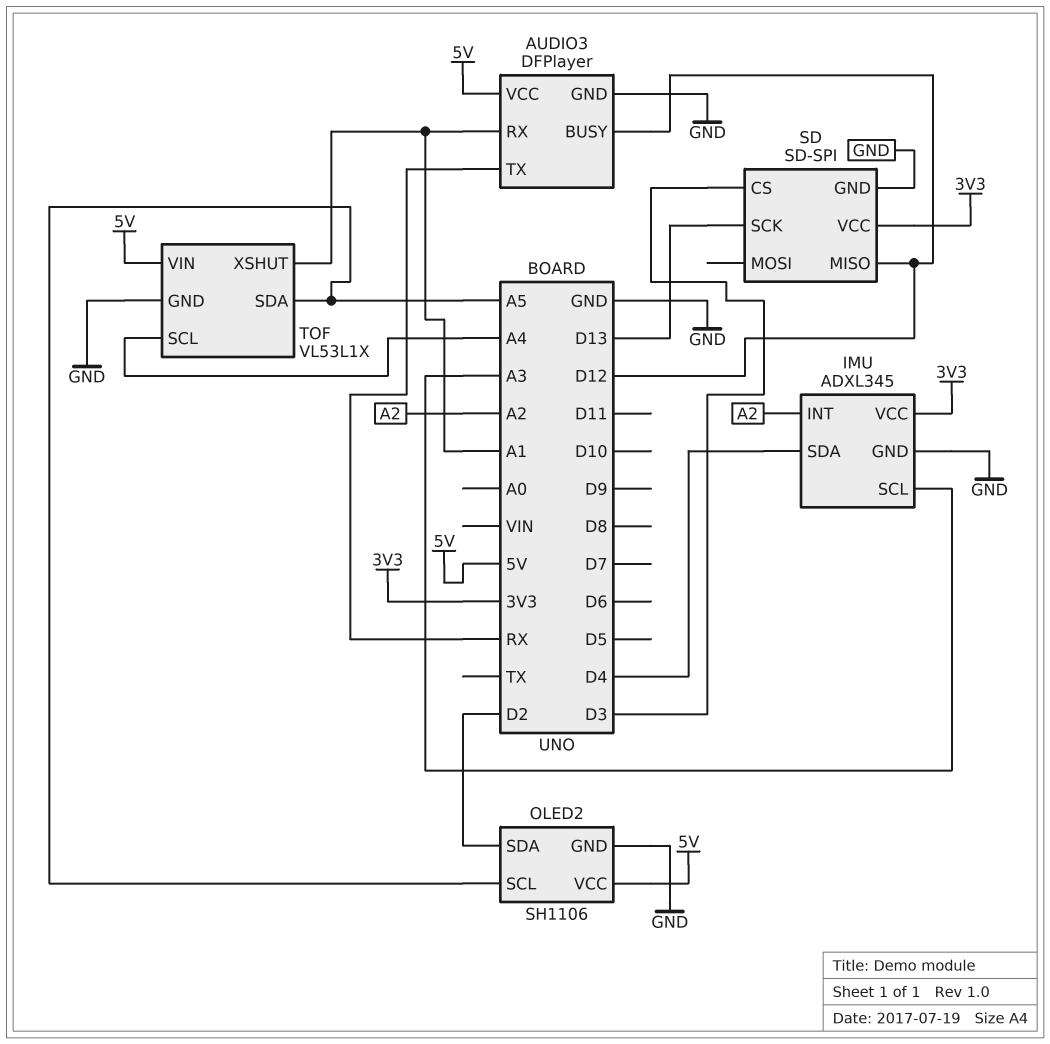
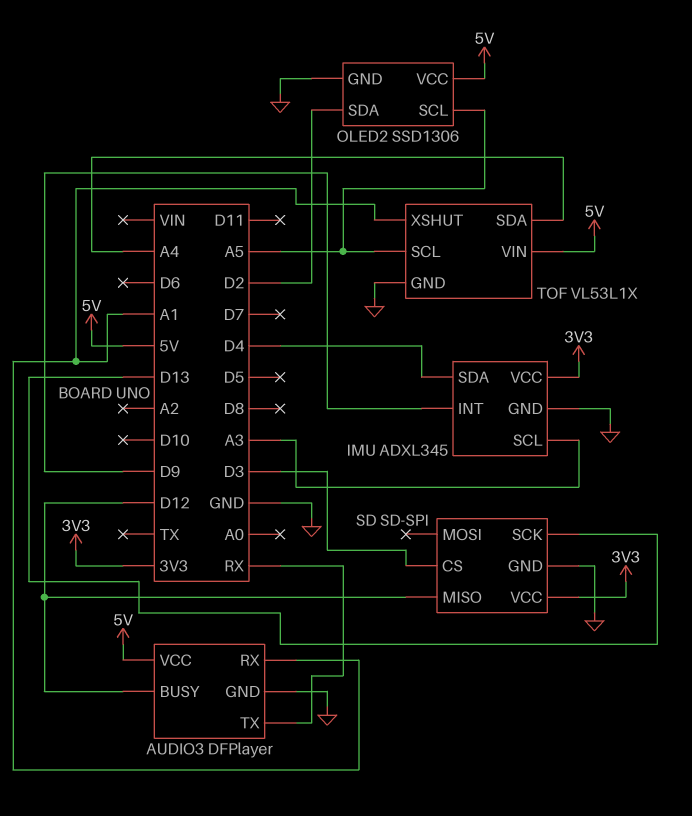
IMU pin INT: A2 -> D9
OLED2: SH1106 -> SSD1306
TOF pin SCL: A4 -> A5
TOF pin SDA: A5 -> A4

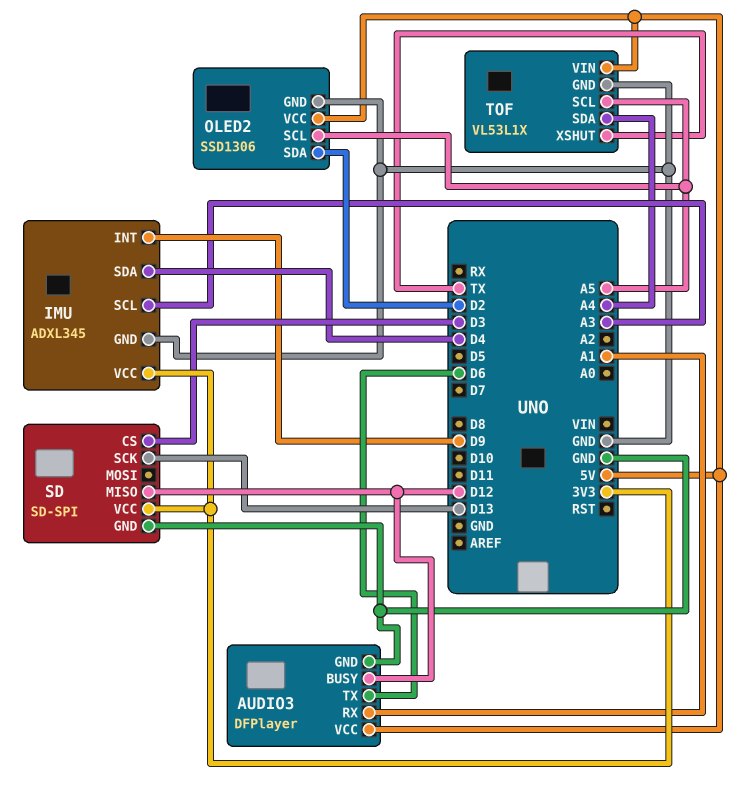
AUDIO3 pin TX: RX -> D6
TOF pin XSHUT: A1 -> TX

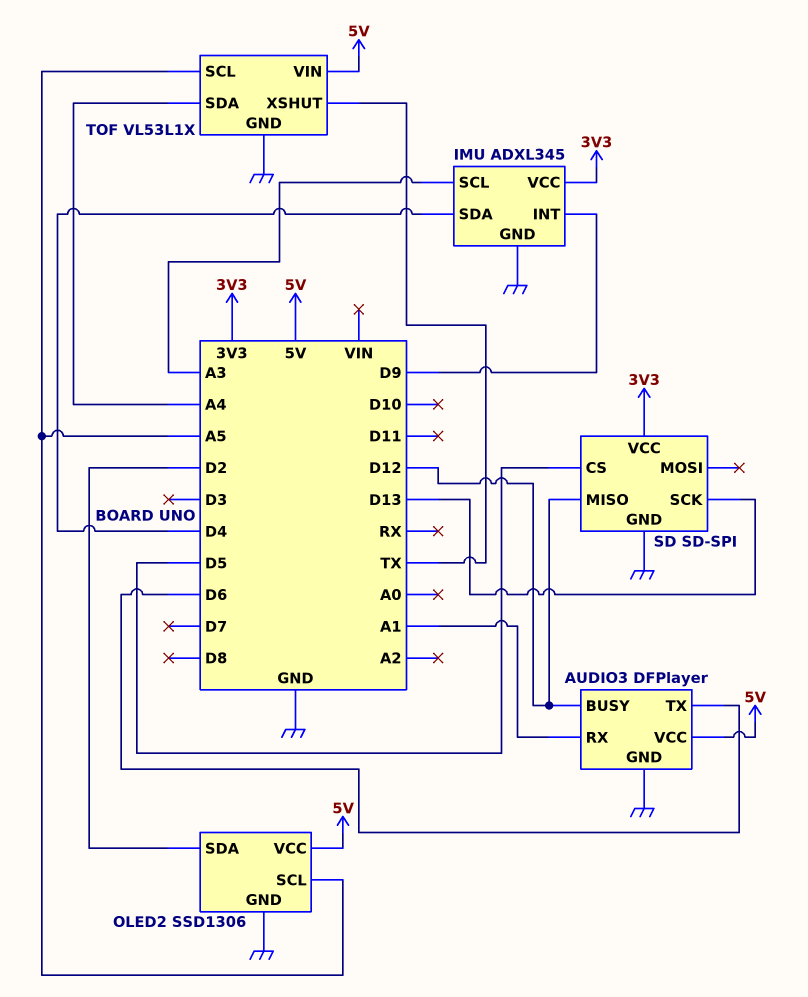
SD pin CS: D3 -> D5

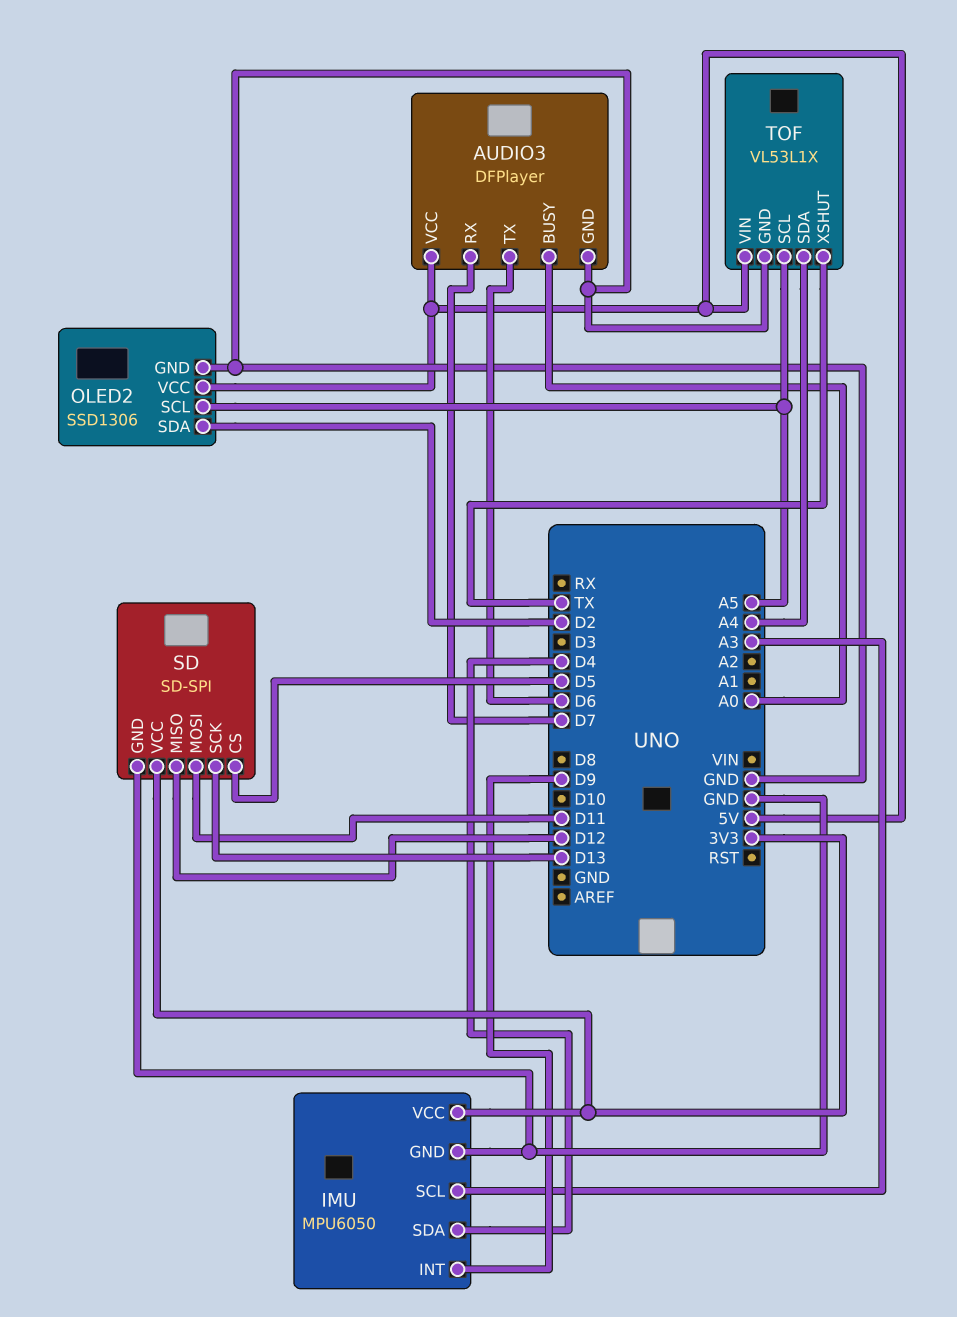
AUDIO3 pin BUSY: D12 -> A0
AUDIO3 pin RX: A1 -> D7
IMU: ADXL345 -> MPU6050
SD pin MOSI: none -> D11

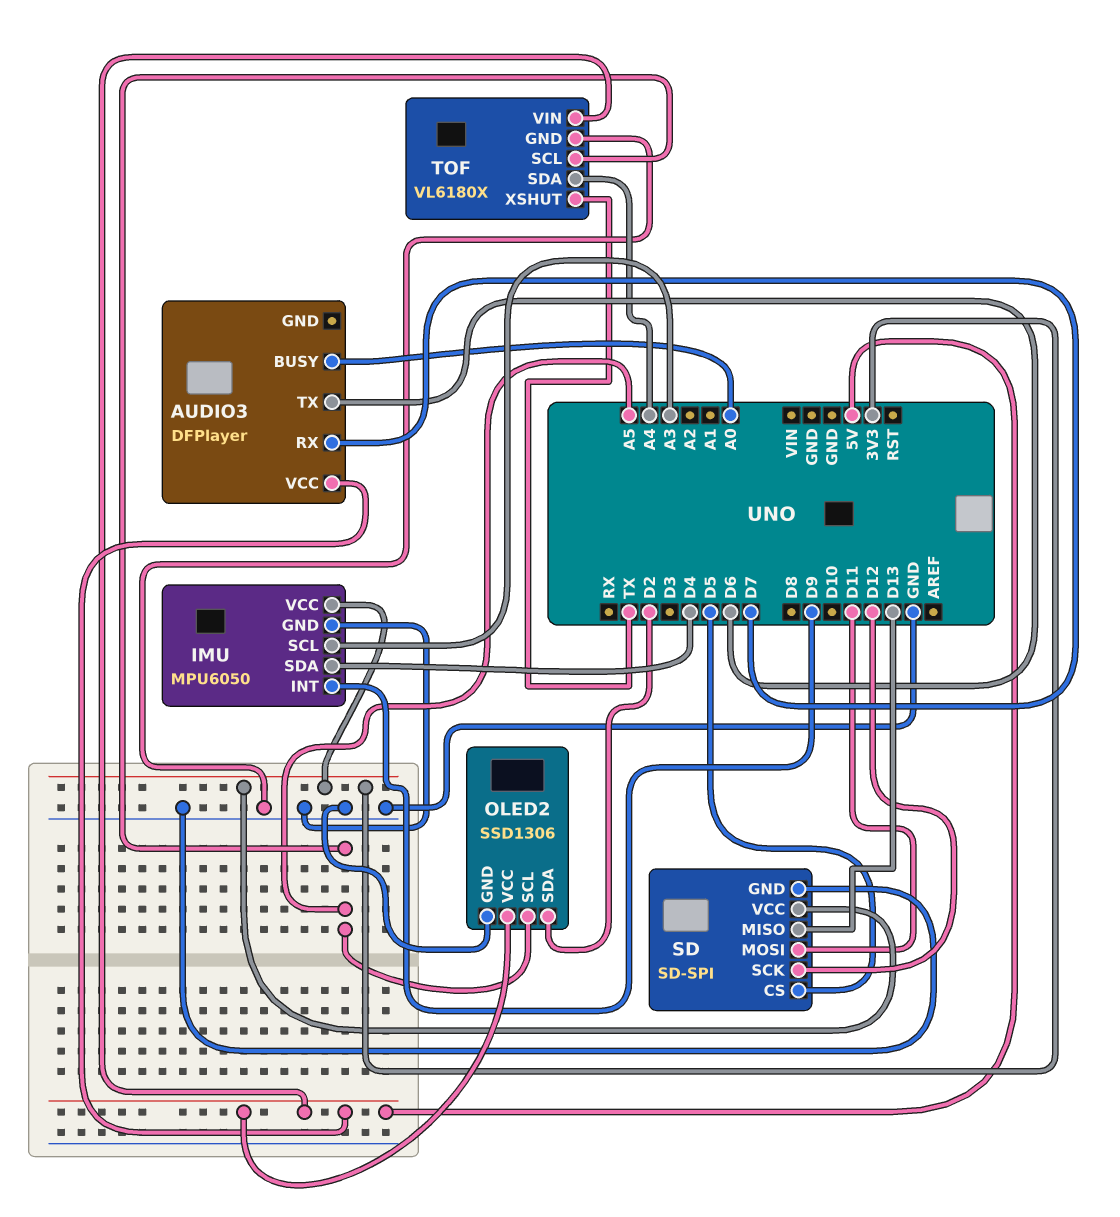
AUDIO3 pin GND: GND -> none
SD pin MISO: D12 -> D13
SD pin SCK: D13 -> D12
TOF: VL53L1X -> VL6180X

